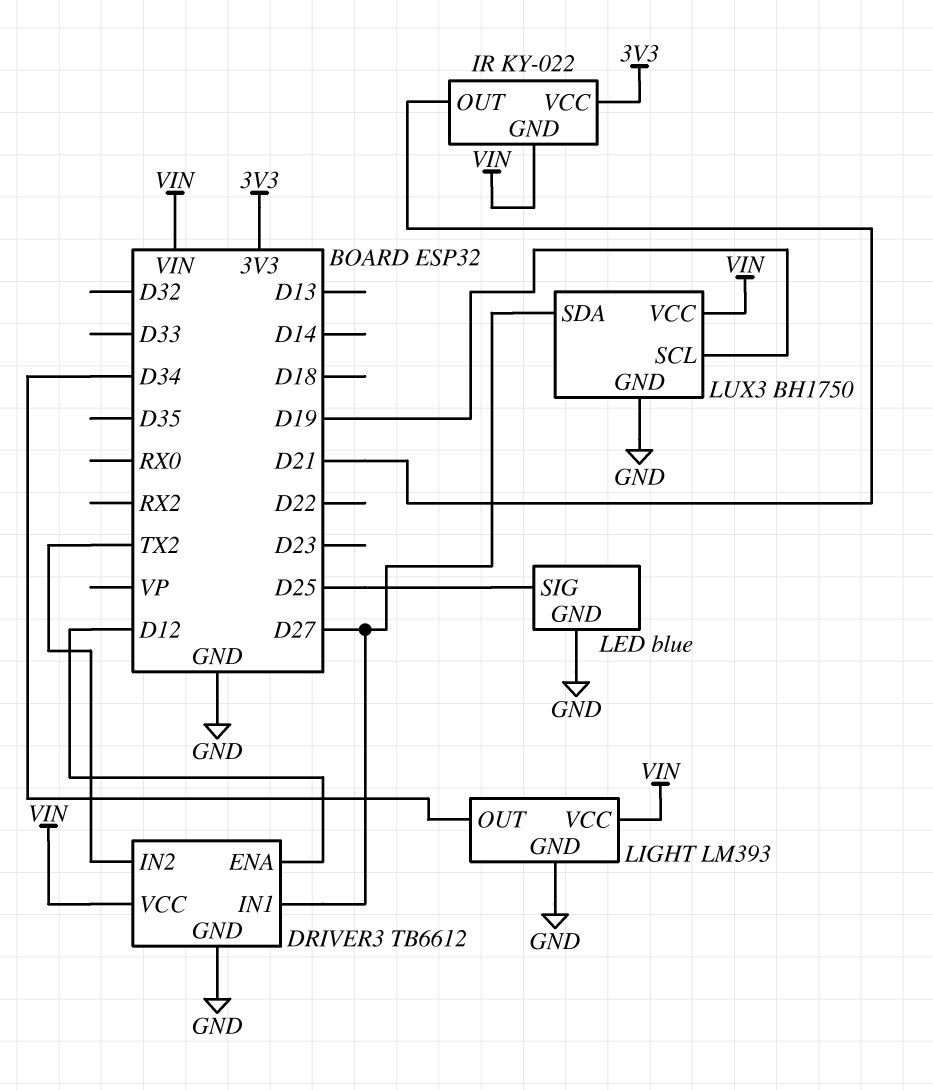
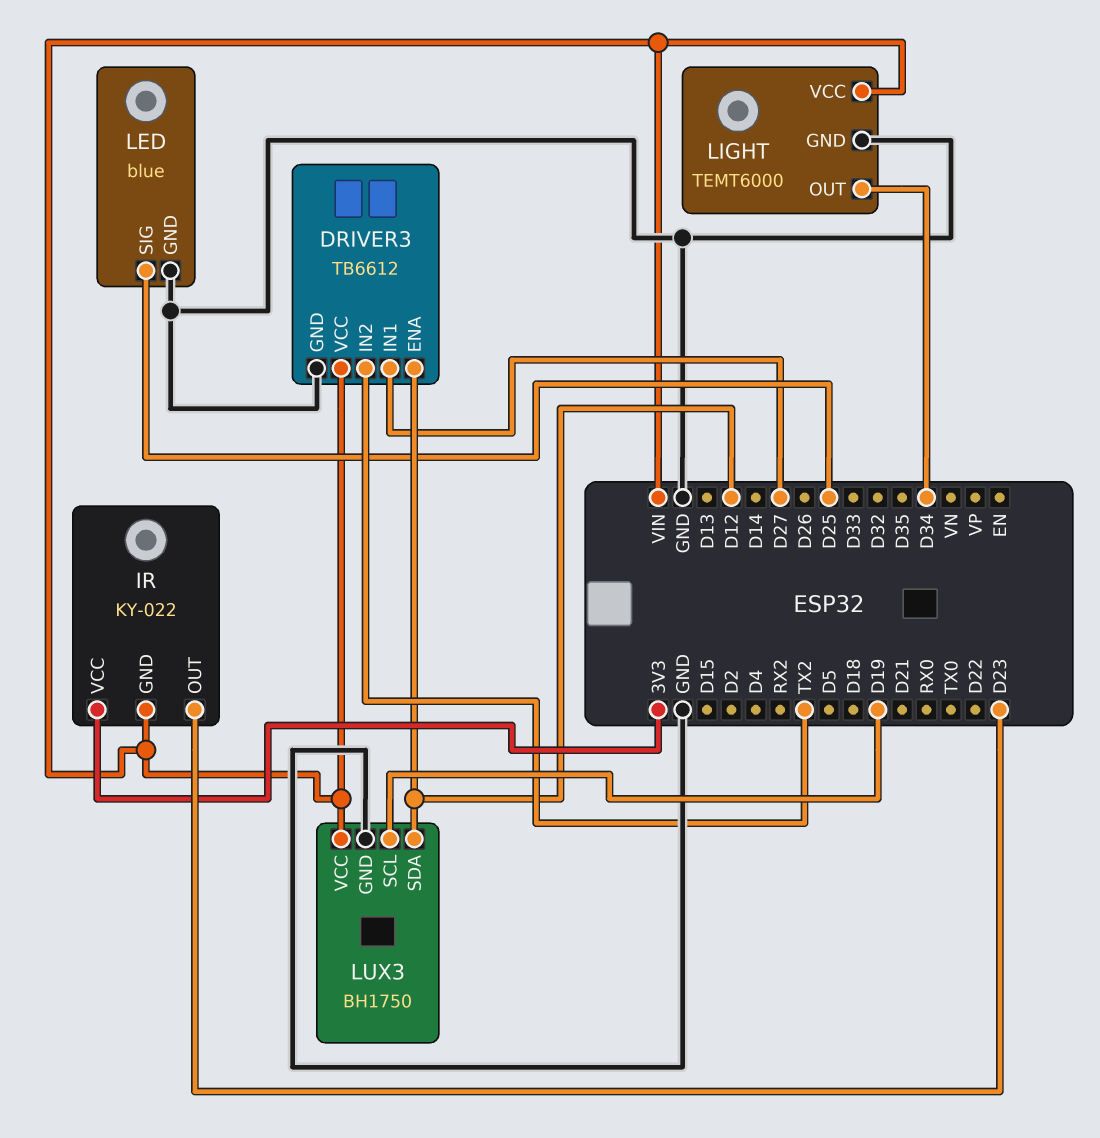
IR pin OUT: D21 -> D23
LIGHT: LM393 -> TEMT6000
LUX3 pin SDA: D27 -> D12

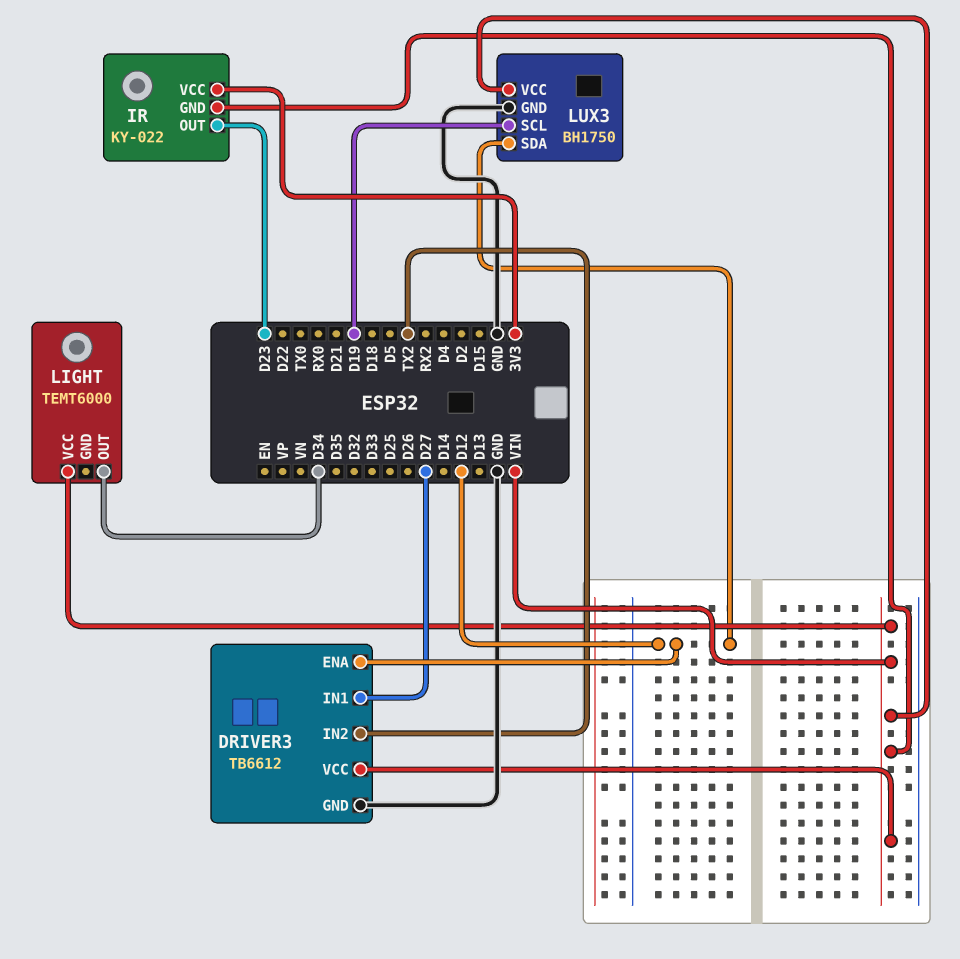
LED: blue -> none
LED pin GND: GND -> none
LED pin SIG: D25 -> none
LIGHT pin GND: GND -> none

